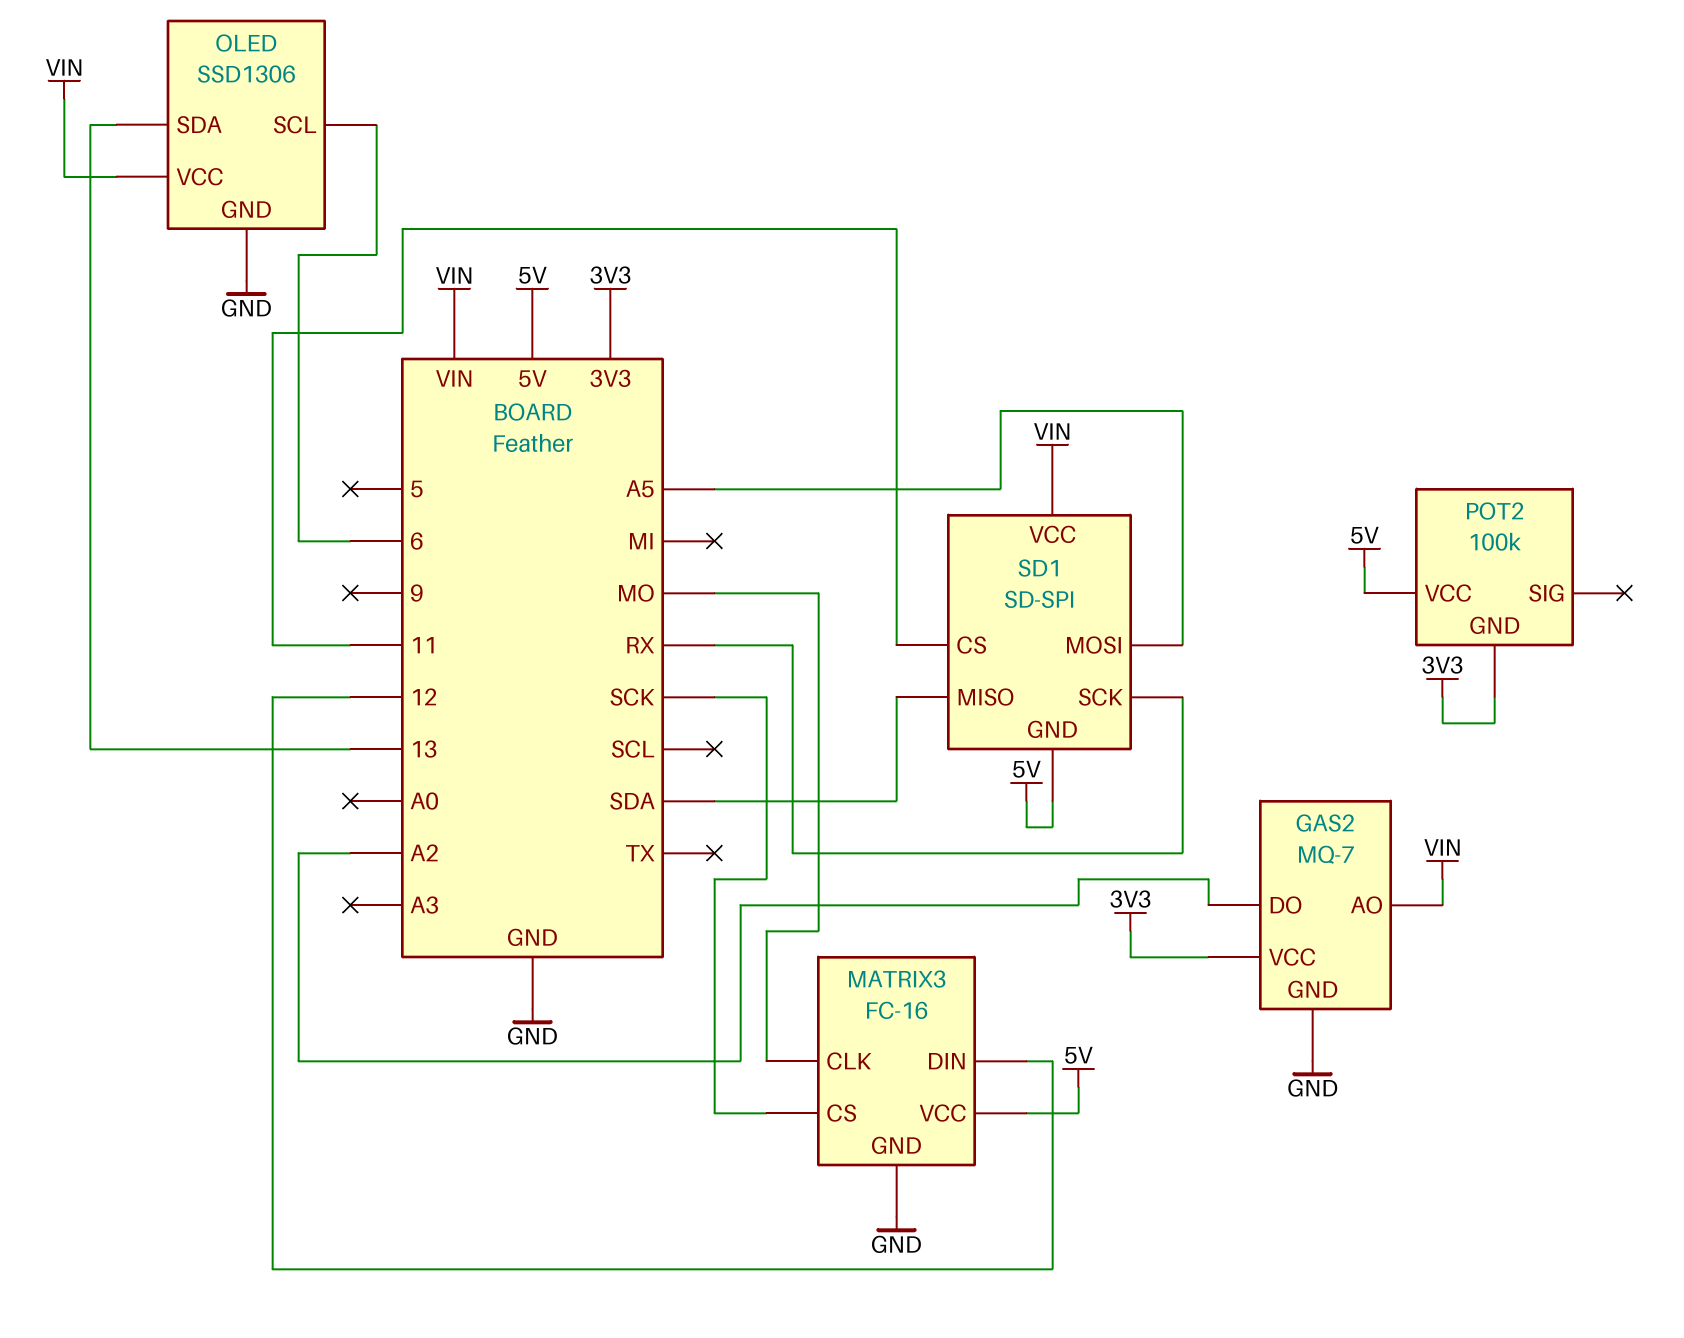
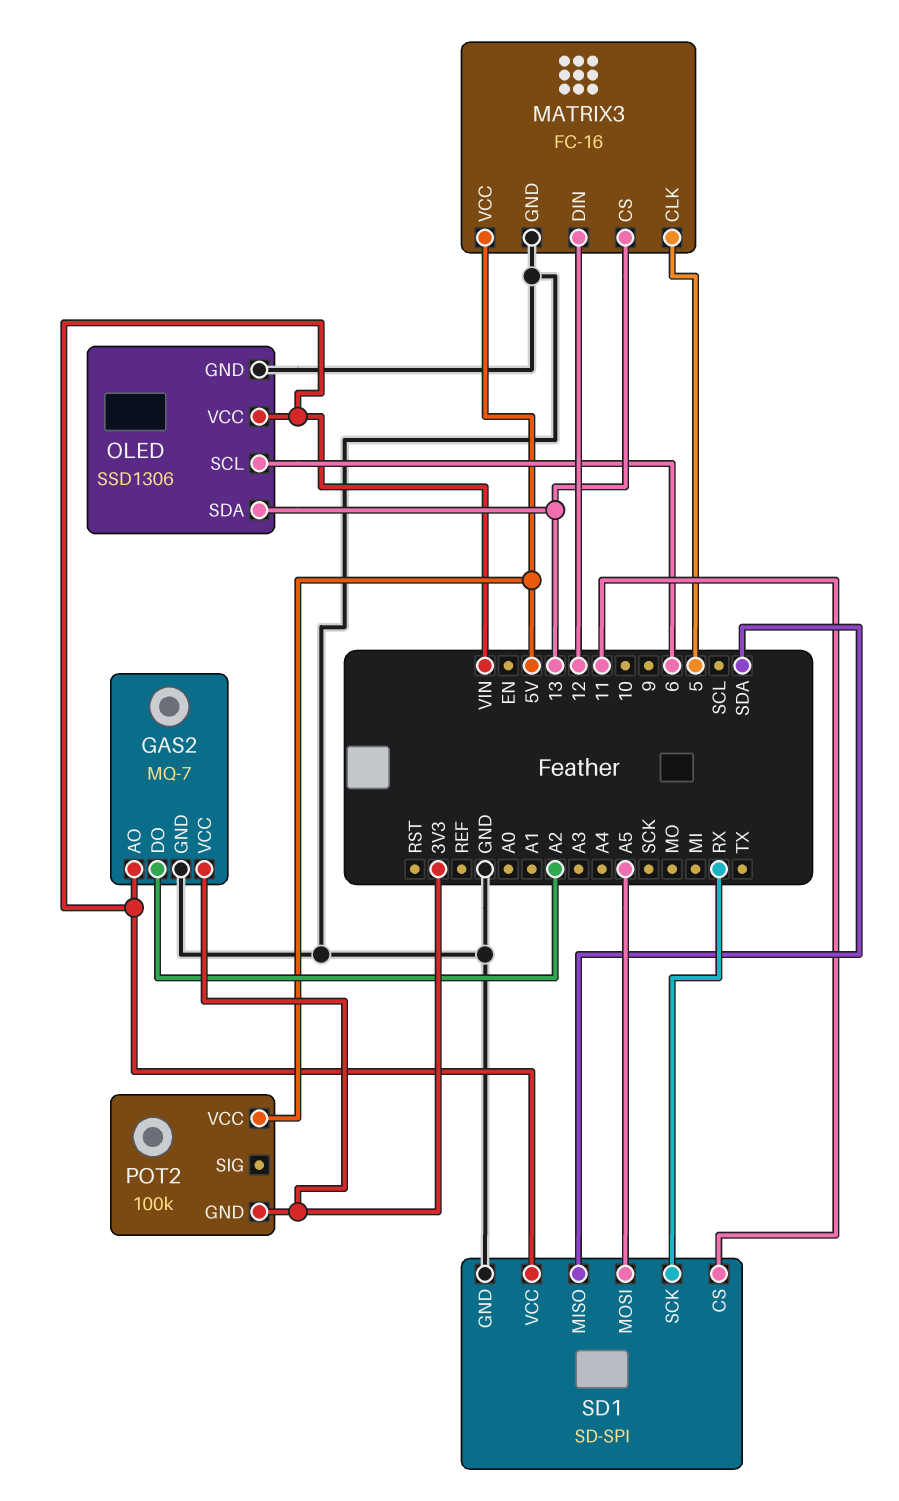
MATRIX3 pin CLK: MO -> 5
MATRIX3 pin CS: SCK -> 13
SD1 pin GND: 5V -> GND

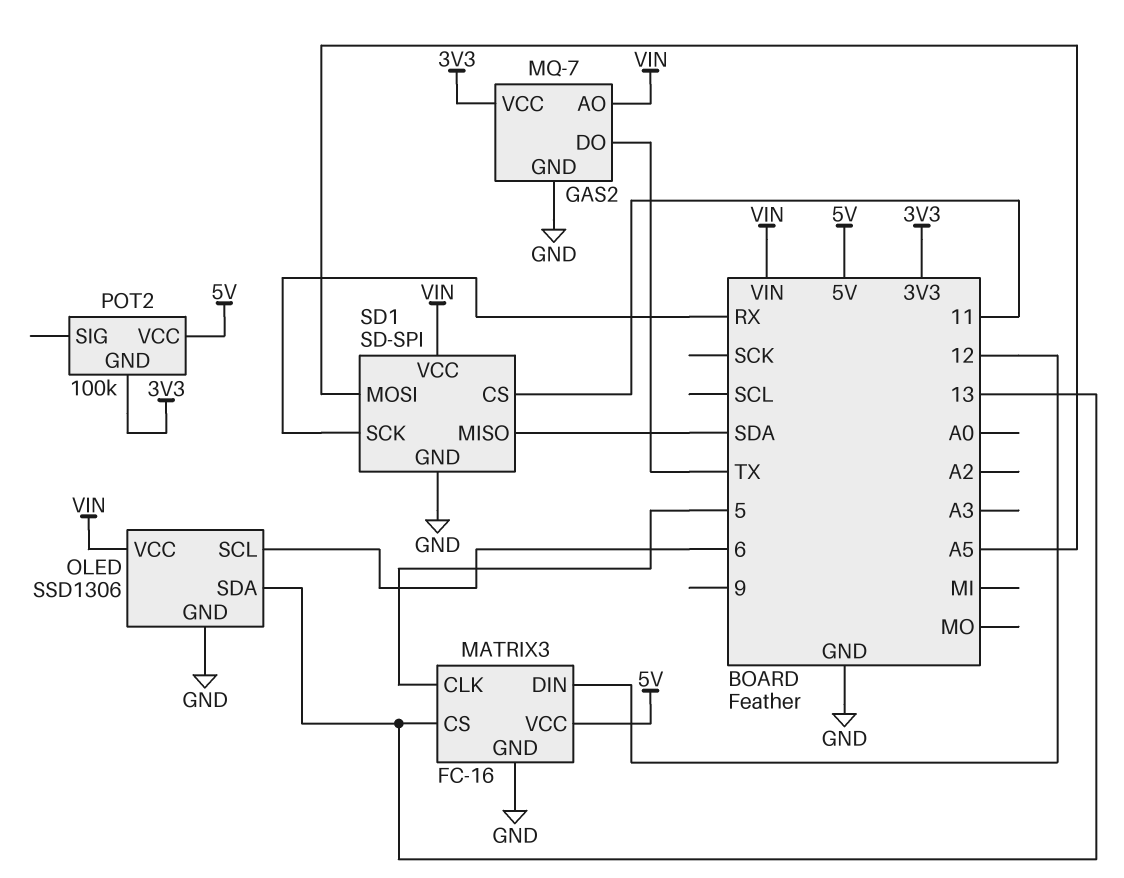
GAS2 pin DO: A2 -> TX

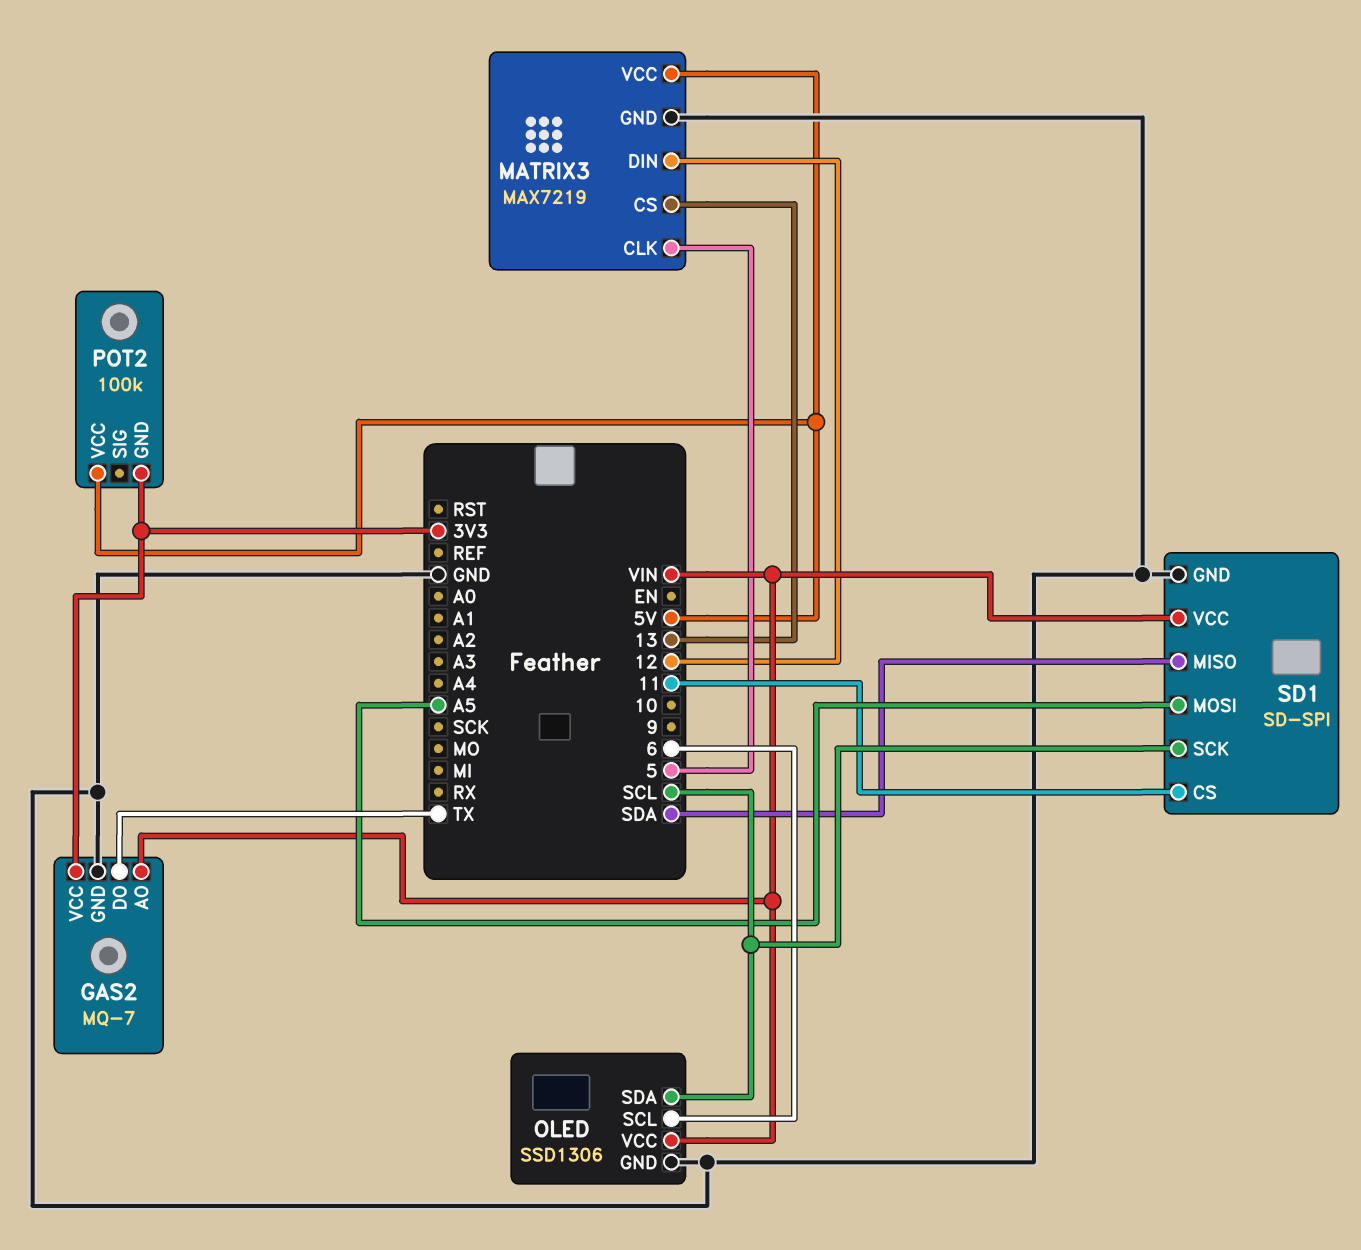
MATRIX3: FC-16 -> MAX7219
OLED pin SDA: 13 -> SCL
SD1 pin SCK: RX -> SCL

